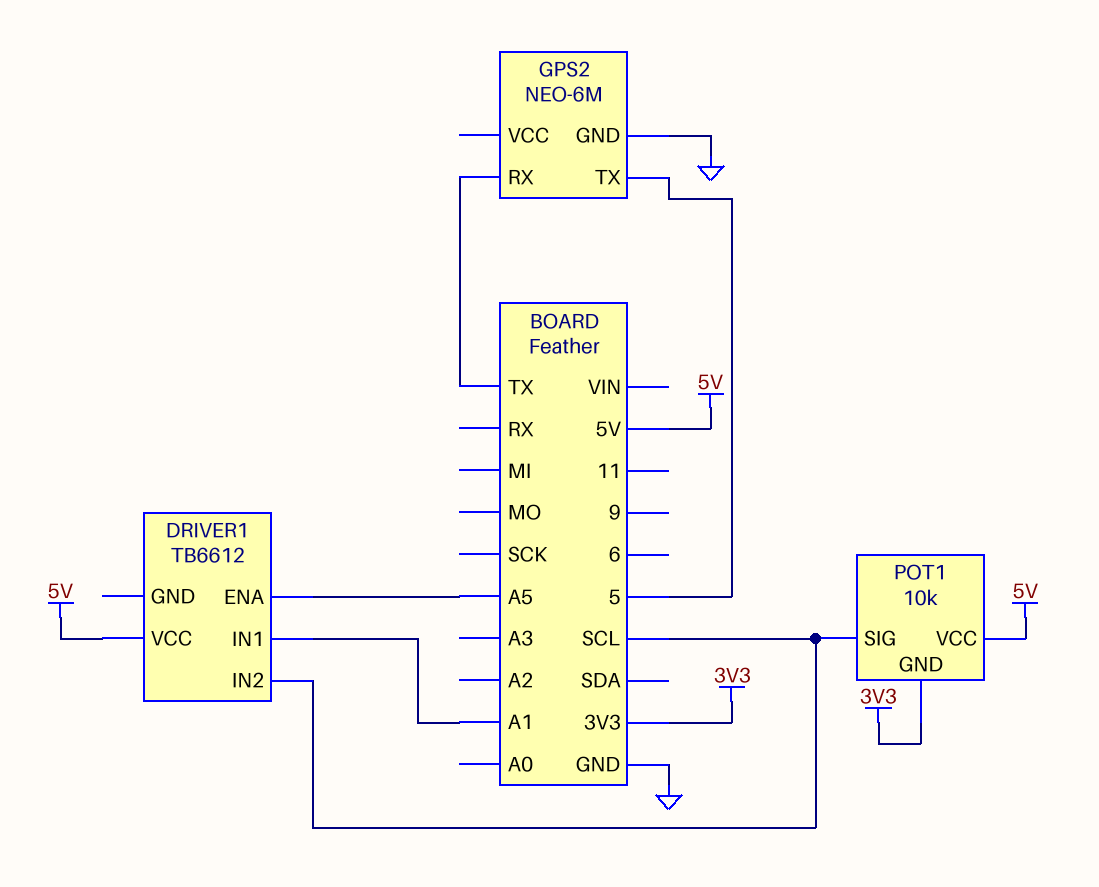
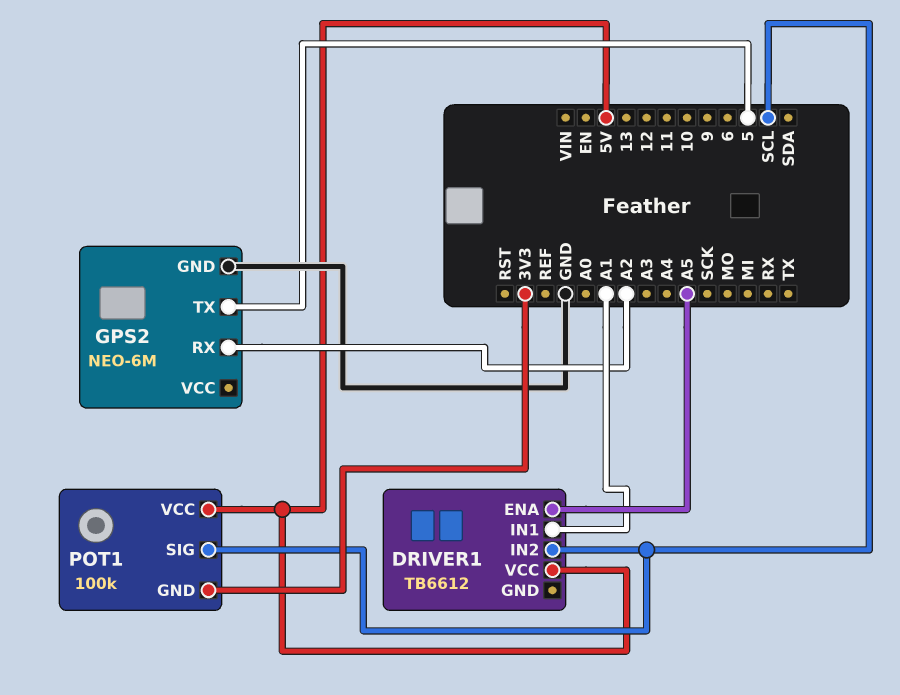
GPS2 pin RX: TX -> A2
POT1: 10k -> 100k

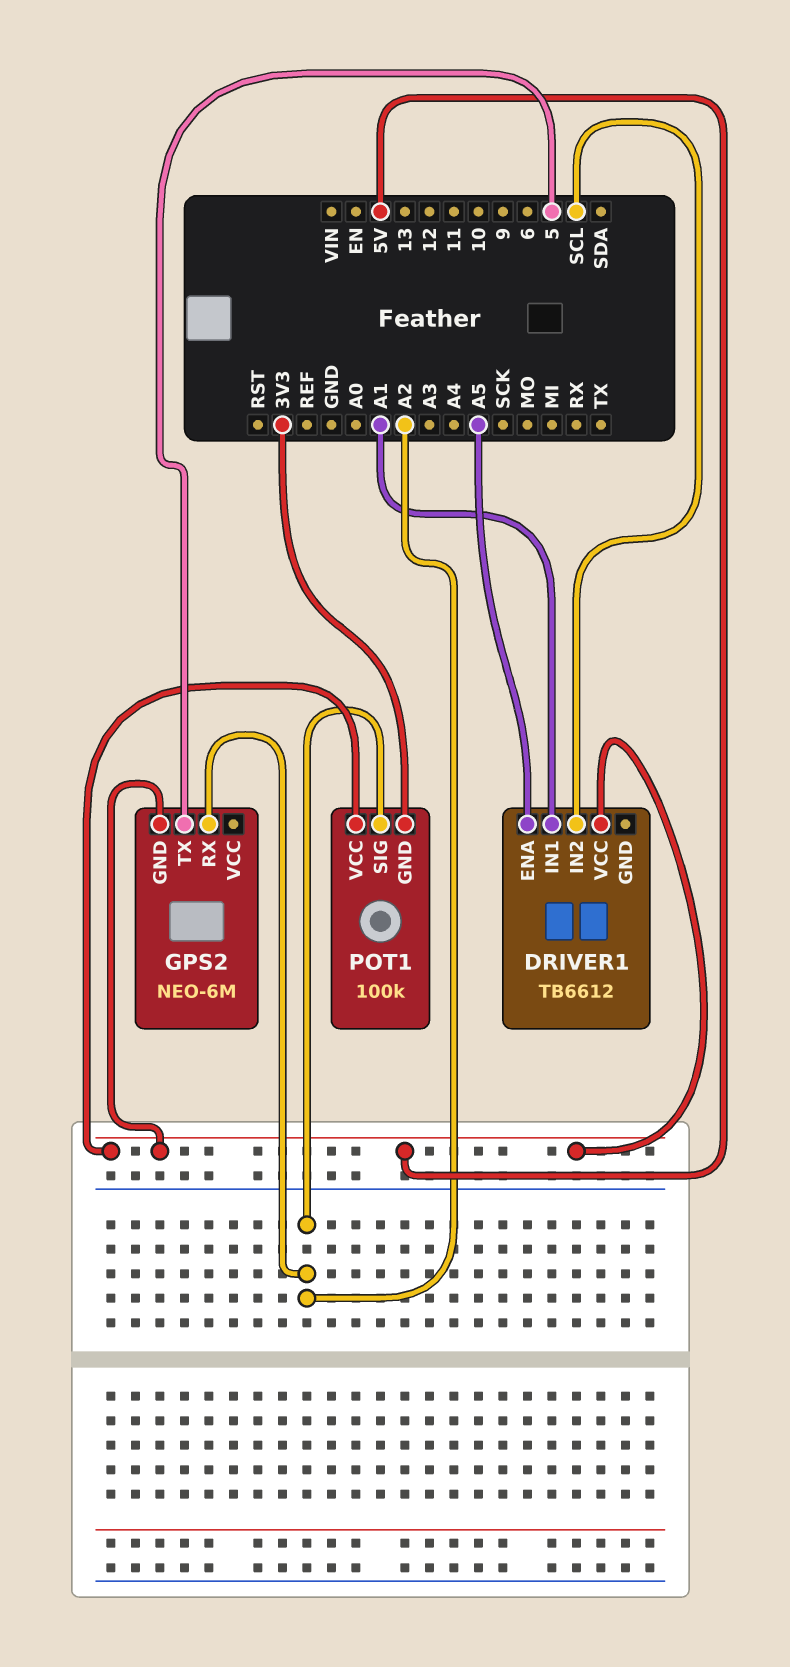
GPS2 pin GND: GND -> 5V
POT1 pin SIG: SCL -> A2

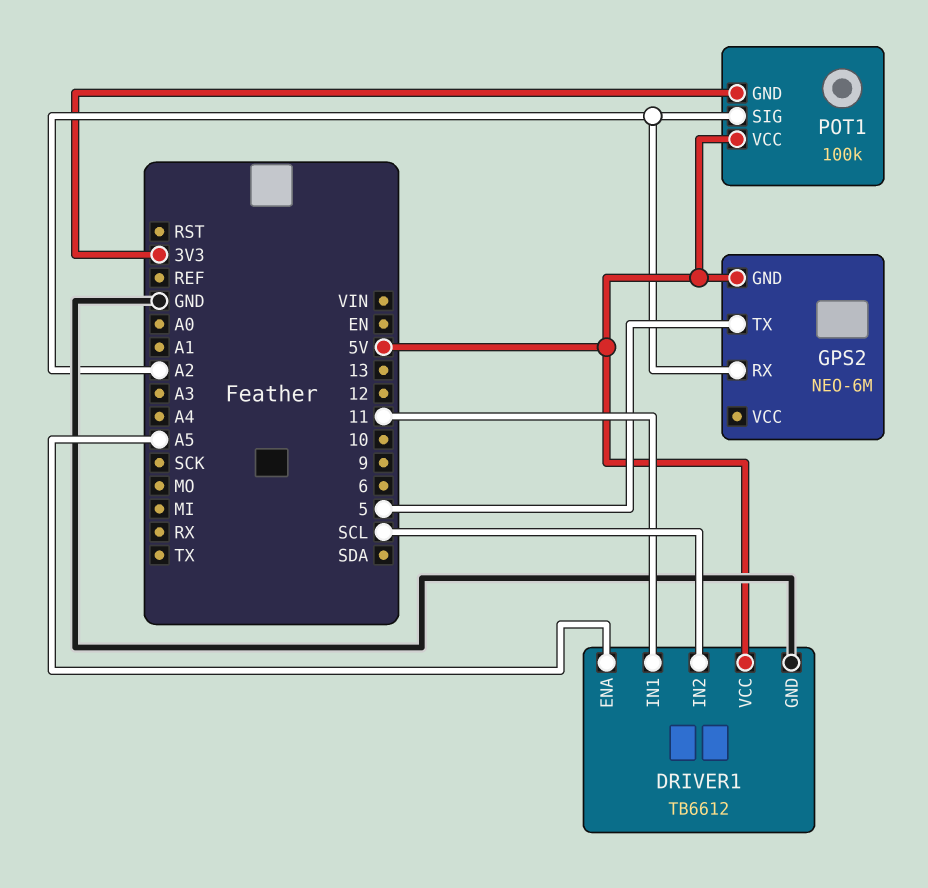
DRIVER1 pin GND: none -> GND
DRIVER1 pin IN1: A1 -> 11

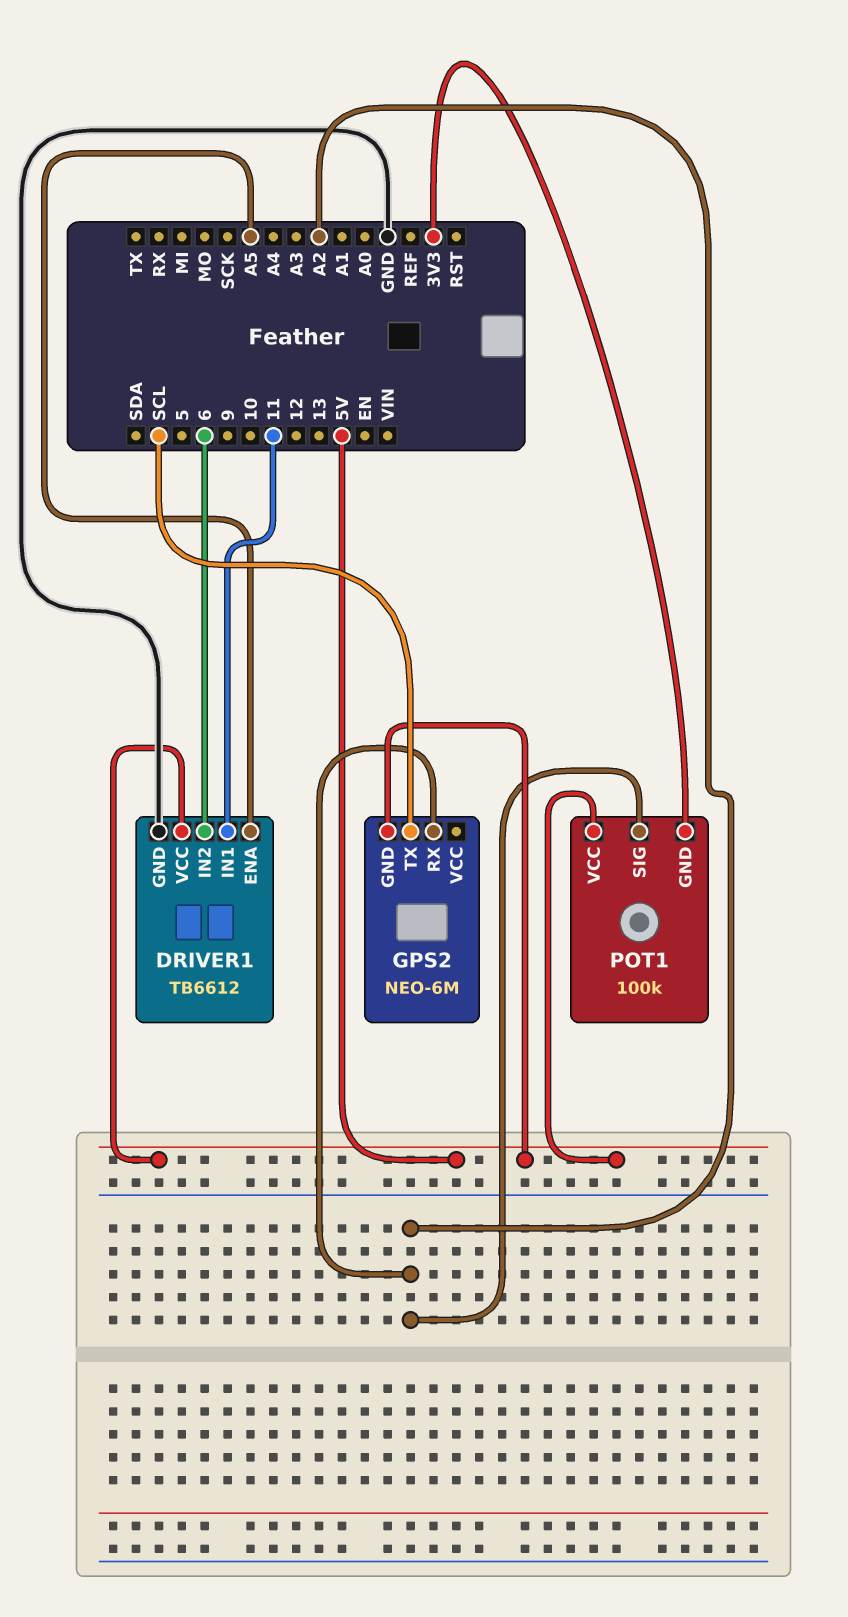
DRIVER1 pin IN2: SCL -> 6
GPS2 pin TX: 5 -> SCL

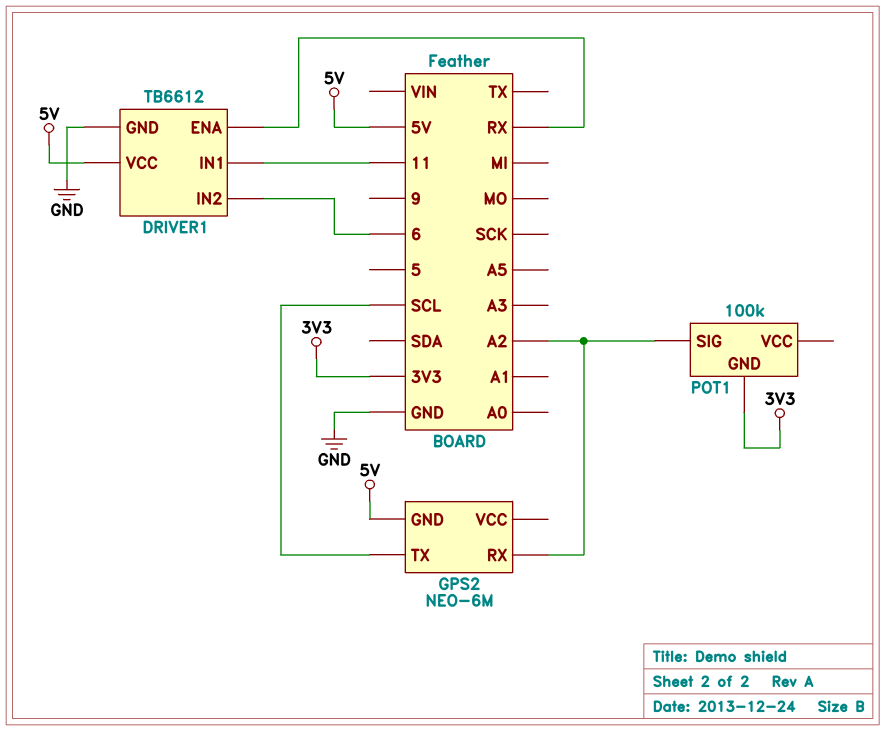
DRIVER1 pin ENA: A5 -> RX
POT1 pin VCC: 5V -> none

